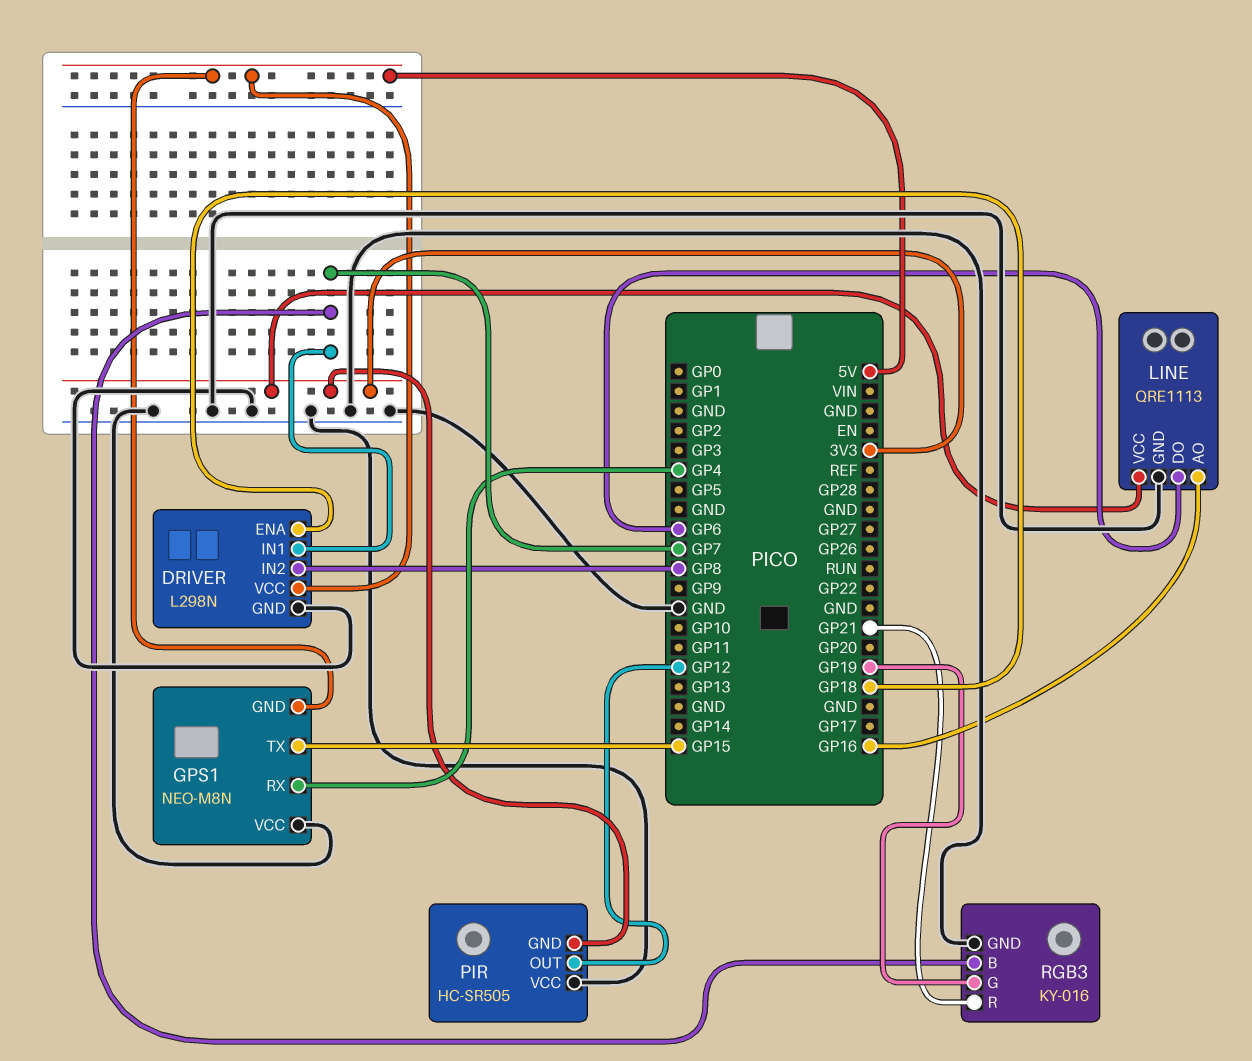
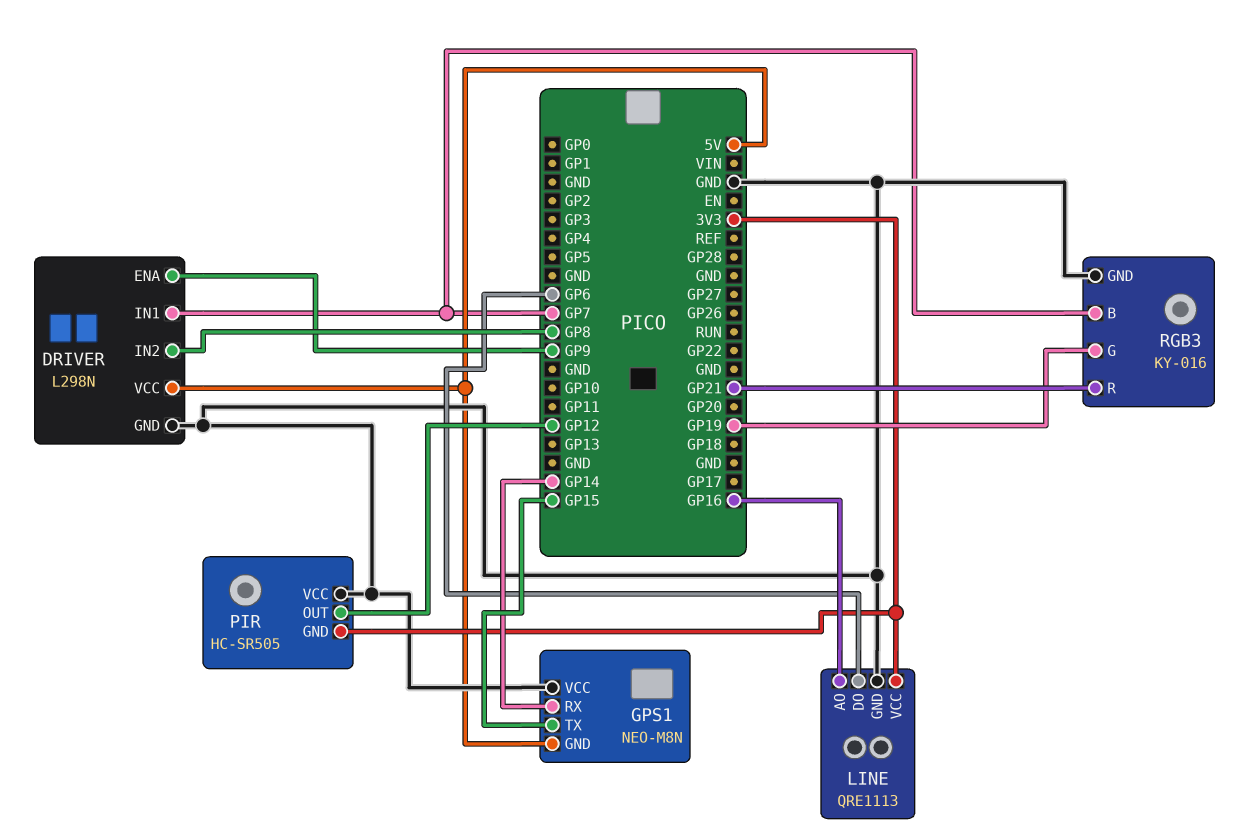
DRIVER pin ENA: GP18 -> GP9
GPS1 pin RX: GP4 -> GP14

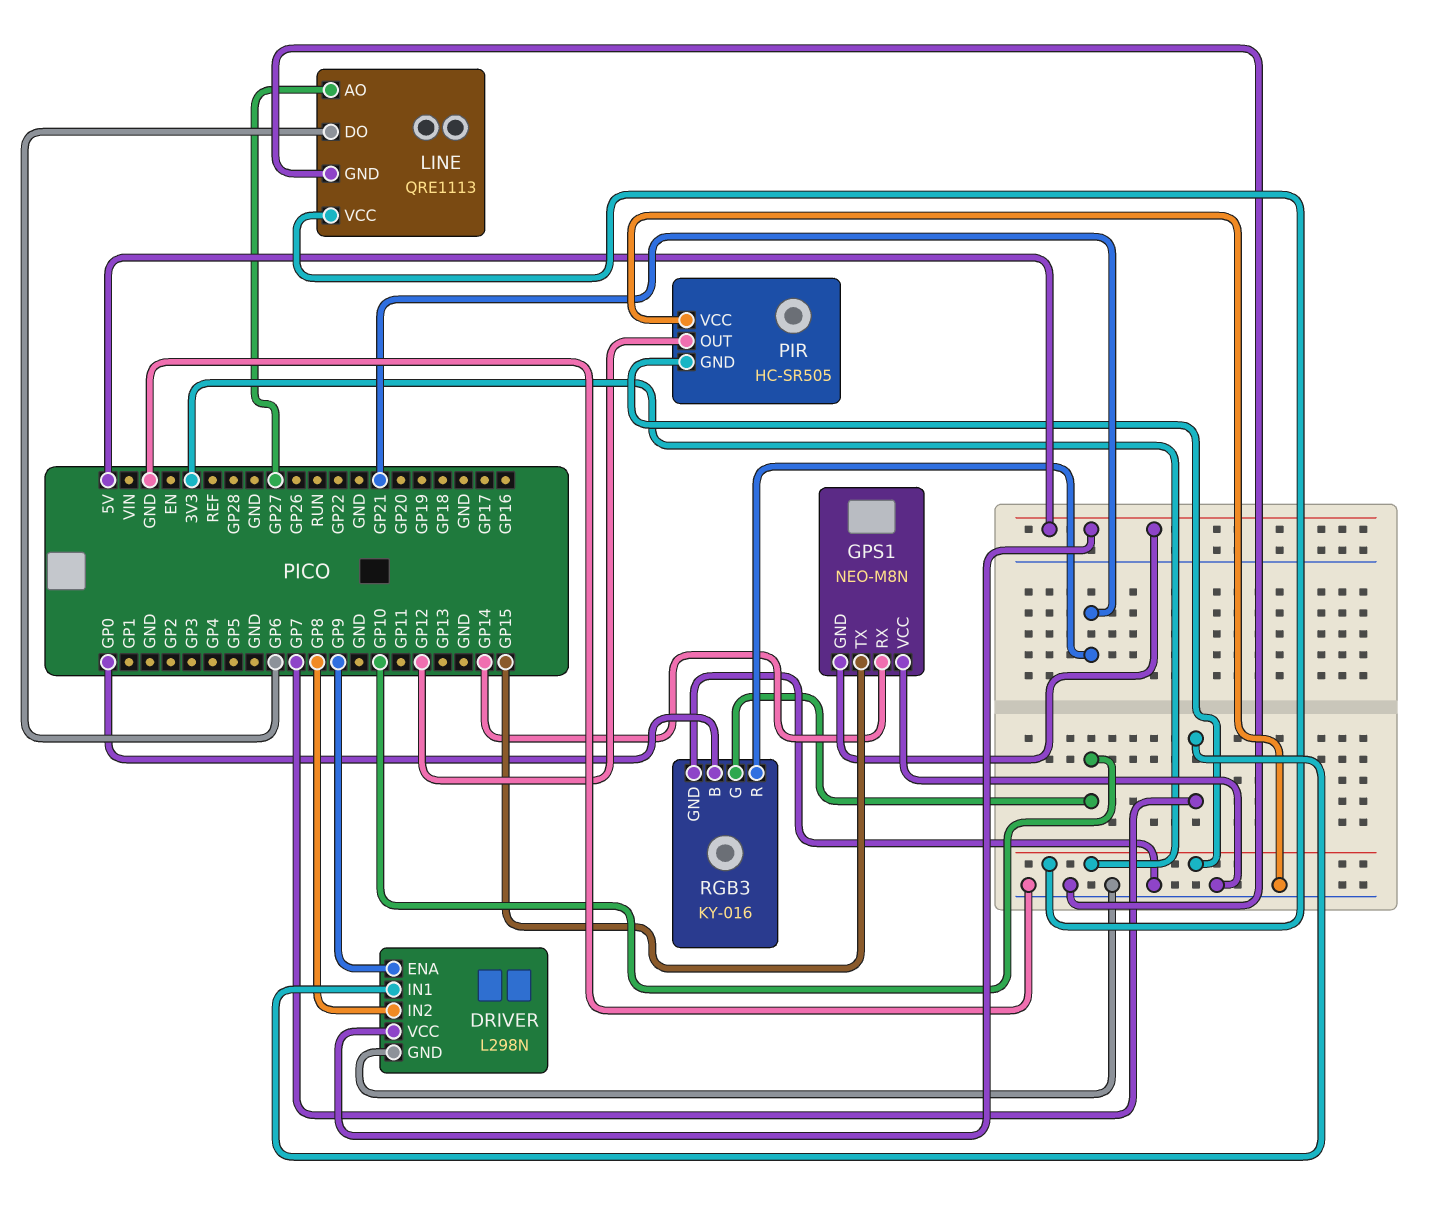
LINE pin AO: GP16 -> GP27
RGB3 pin B: GP7 -> GP0
RGB3 pin G: GP19 -> GP10

